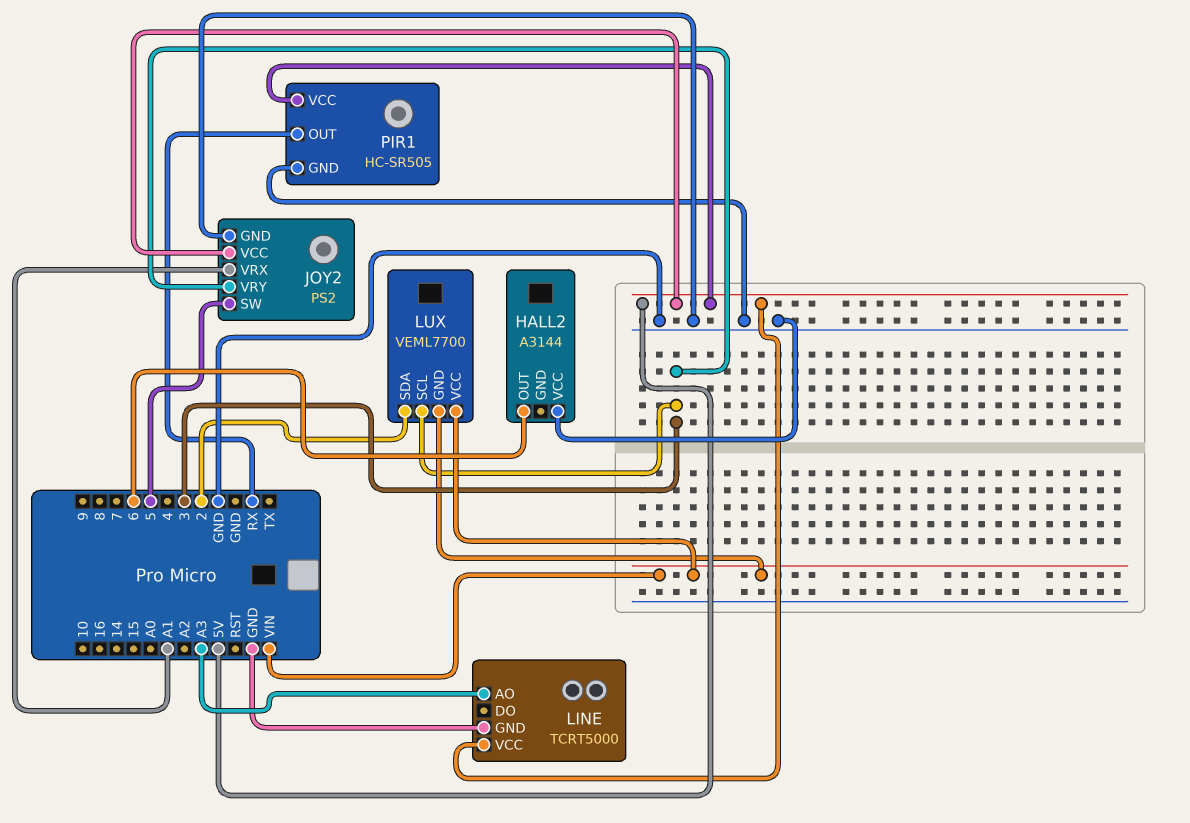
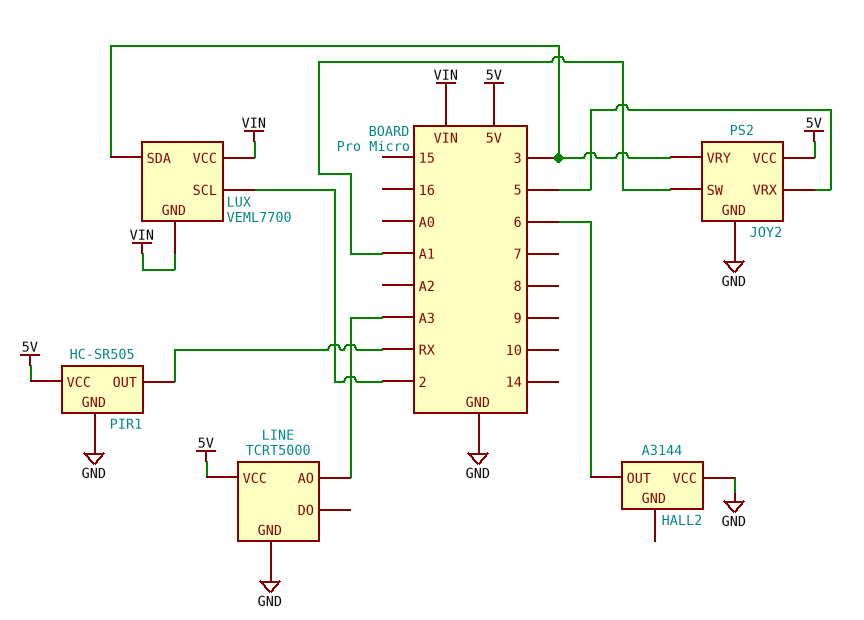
JOY2 pin SW: 5 -> A1
JOY2 pin VRX: A1 -> 5
LUX pin SCL: 3 -> 2
LUX pin SDA: 2 -> 3

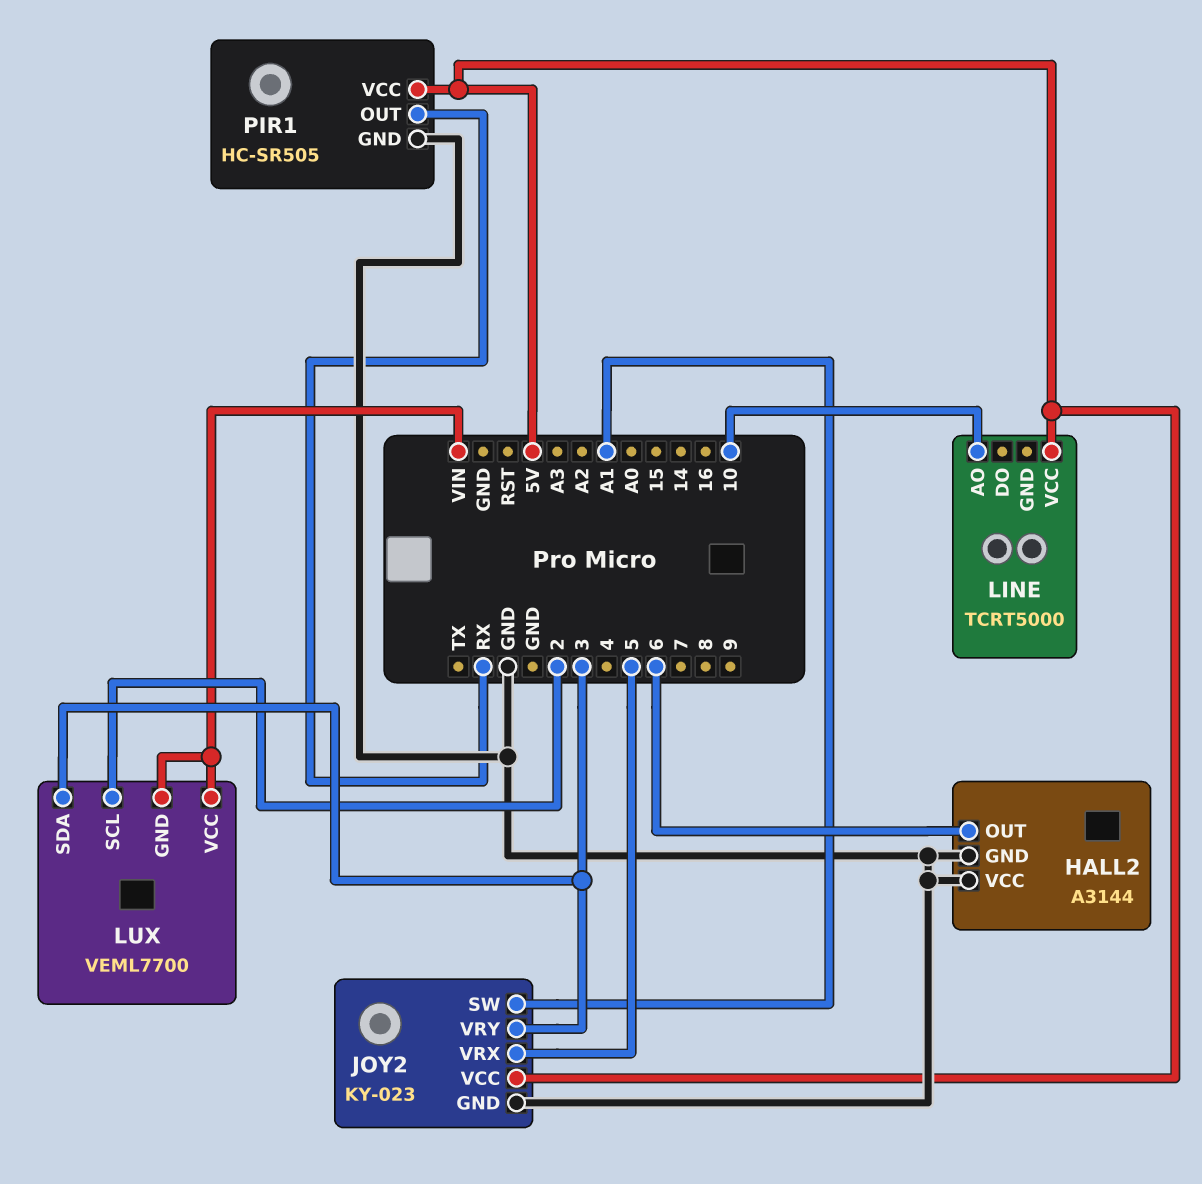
HALL2 pin GND: none -> GND
JOY2: PS2 -> KY-023
LINE pin AO: A3 -> 10
LINE pin GND: GND -> none

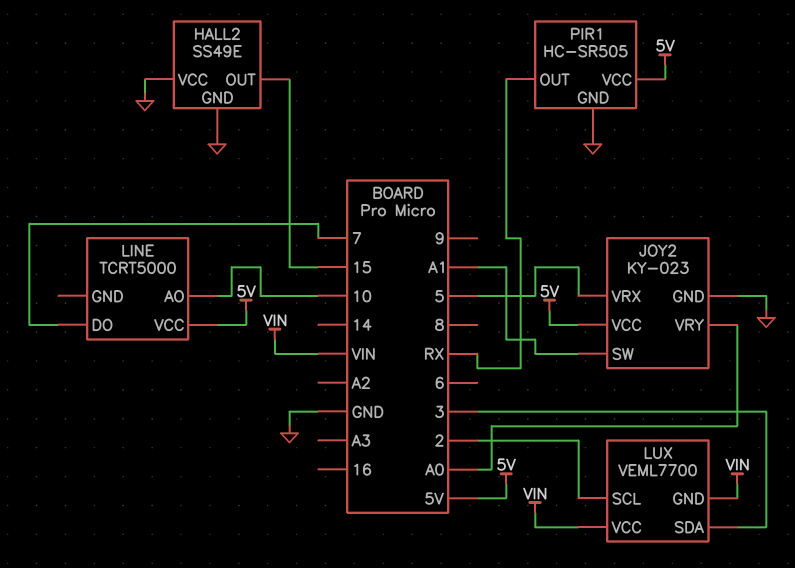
HALL2: A3144 -> SS49E
HALL2 pin OUT: 6 -> 15
JOY2 pin VRY: 3 -> A0
LINE pin DO: none -> 7

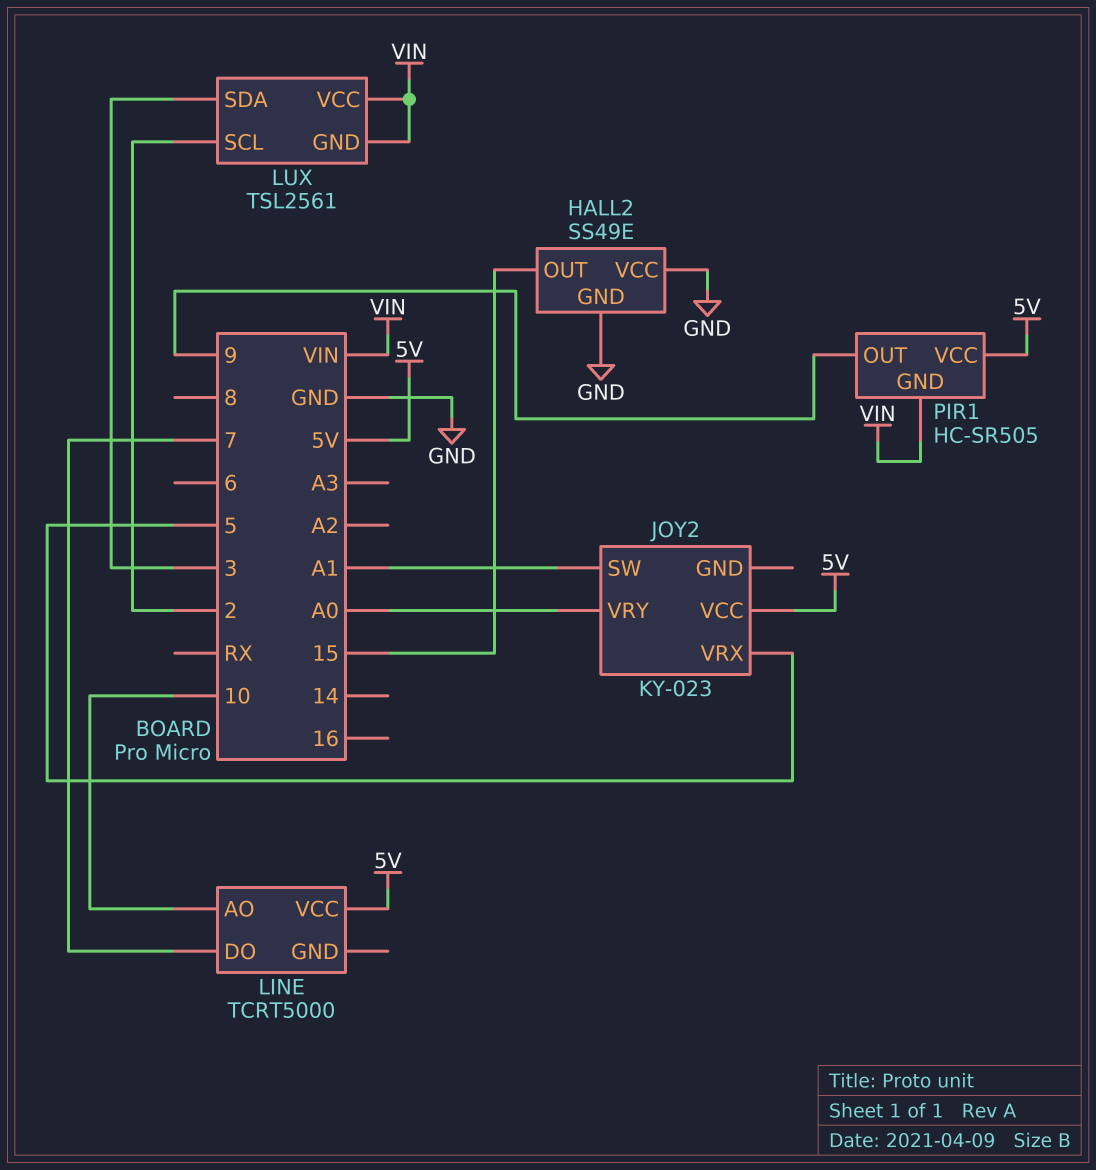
JOY2 pin GND: GND -> none
LUX: VEML7700 -> TSL2561
PIR1 pin GND: GND -> VIN
PIR1 pin OUT: RX -> 9

